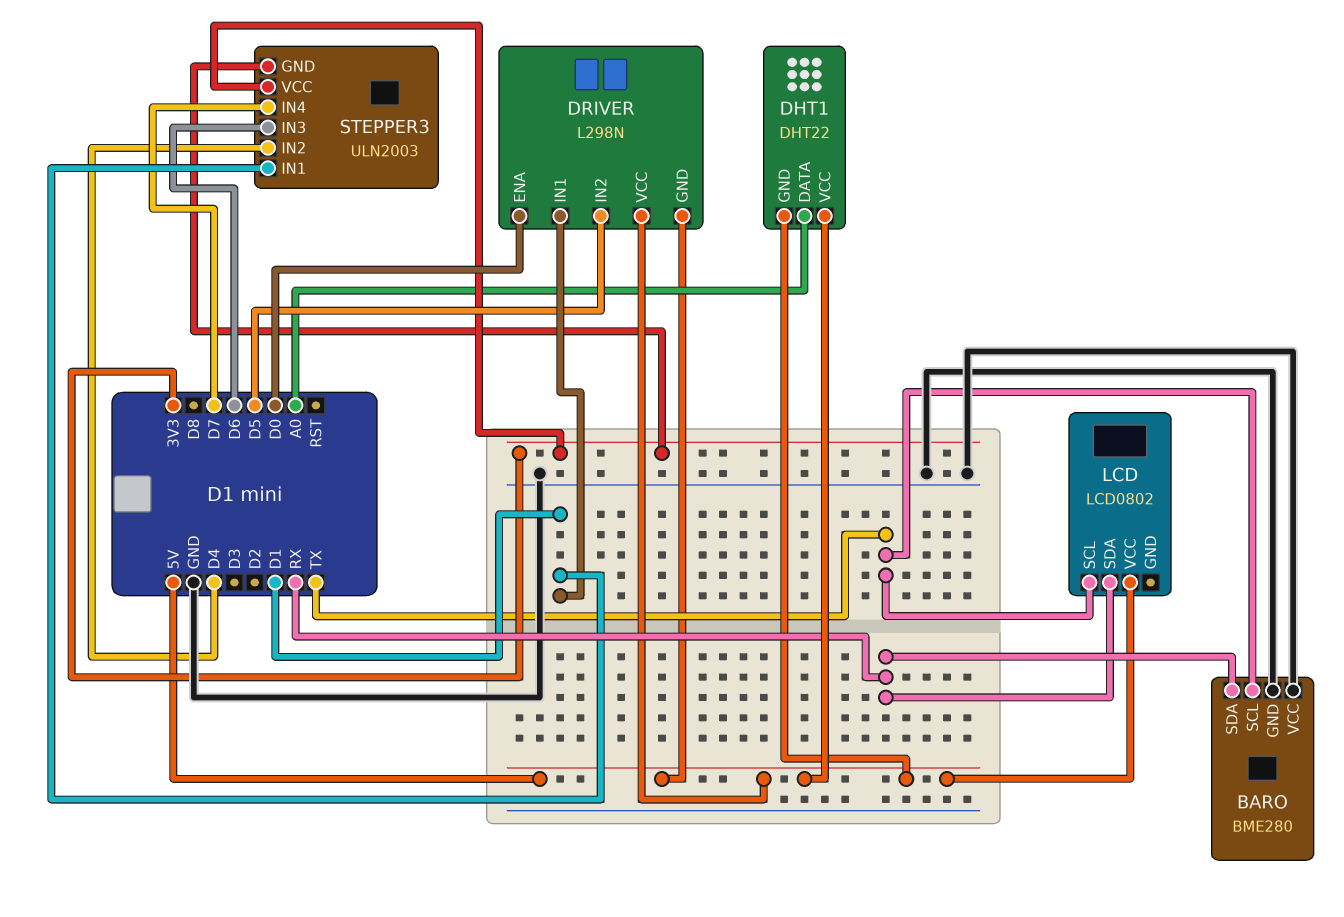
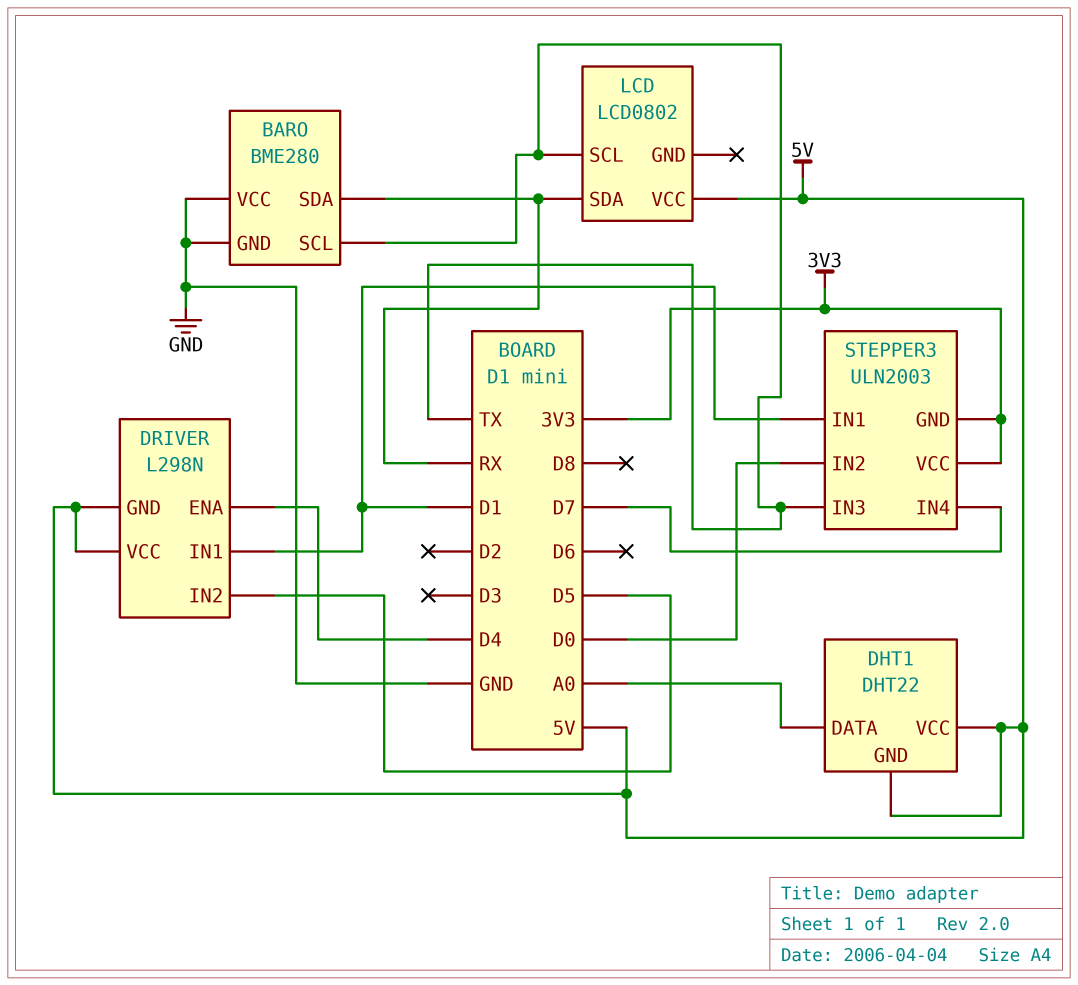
DRIVER pin ENA: D0 -> D4
STEPPER3 pin IN2: D4 -> D0
STEPPER3 pin IN3: D6 -> TX

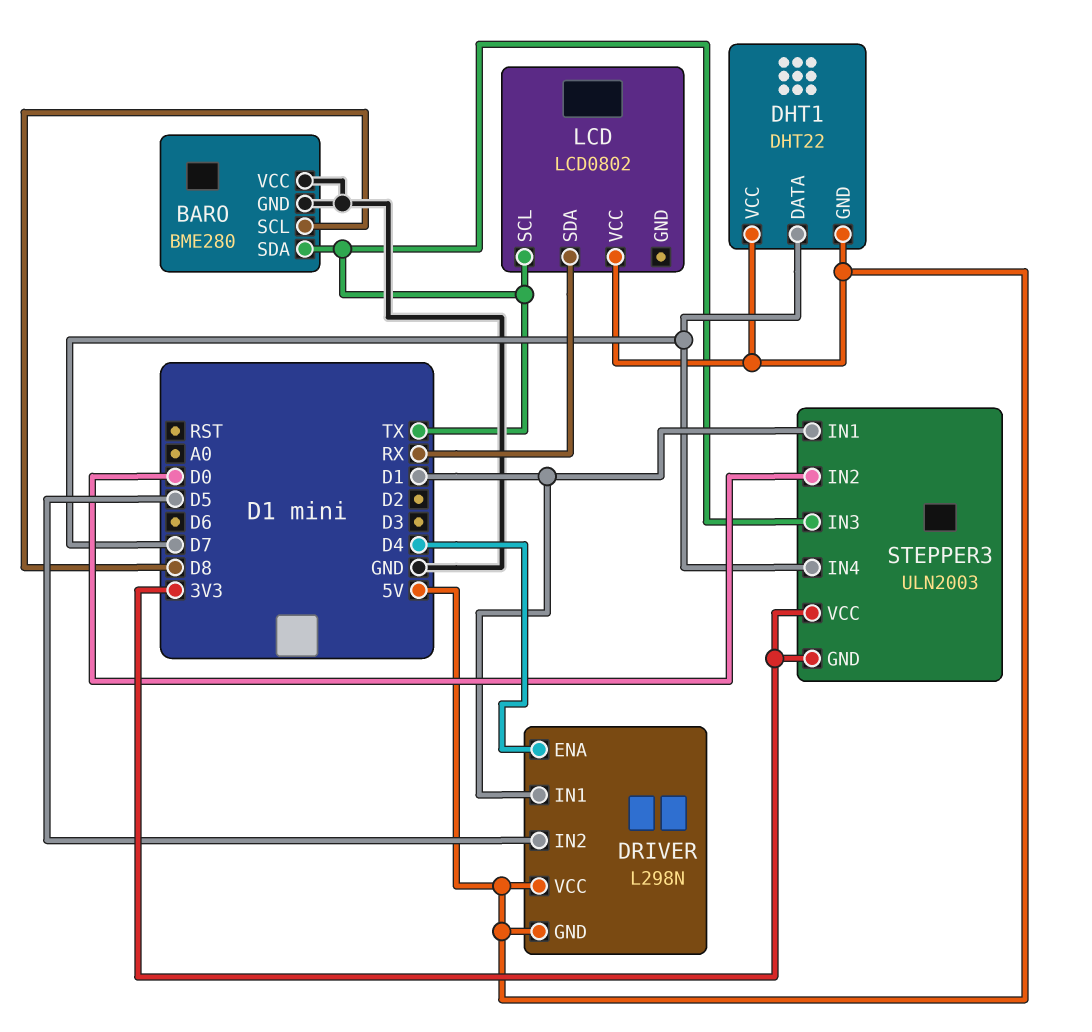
BARO pin SCL: TX -> D8
BARO pin SDA: RX -> TX
DHT1 pin DATA: A0 -> D7

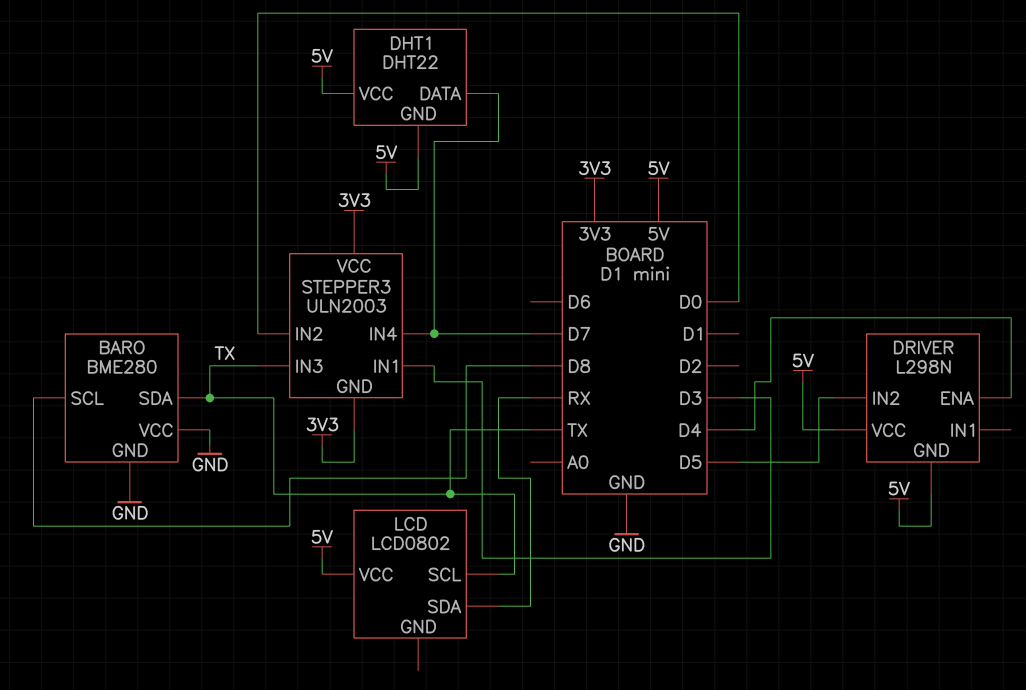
DRIVER pin IN1: D1 -> none
STEPPER3 pin IN1: D1 -> D3

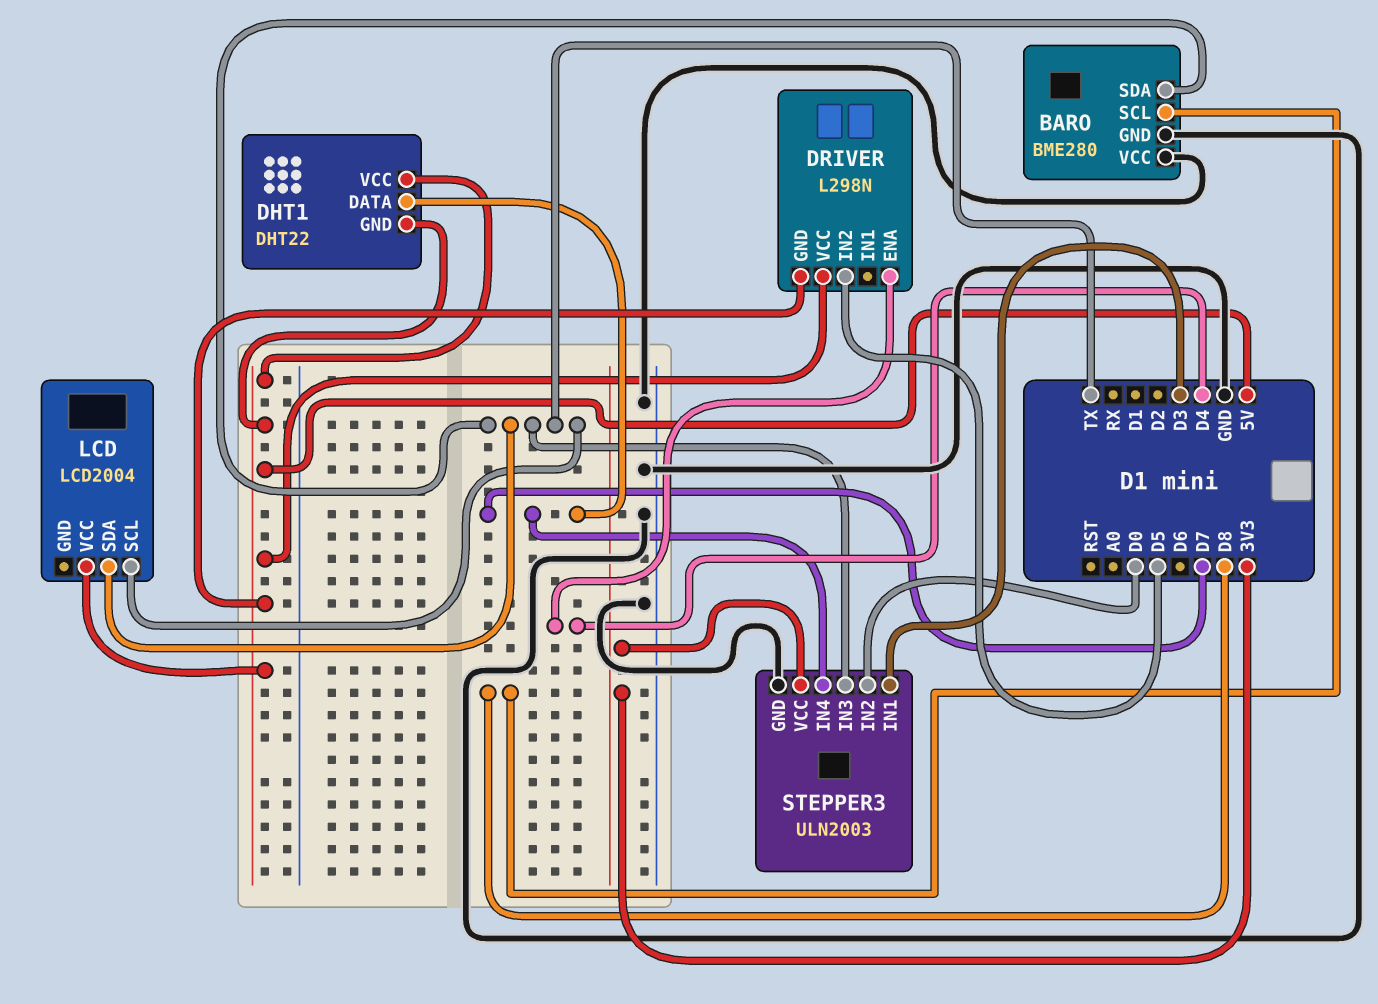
LCD: LCD0802 -> LCD2004
LCD pin SDA: RX -> TX
STEPPER3 pin GND: 3V3 -> GND

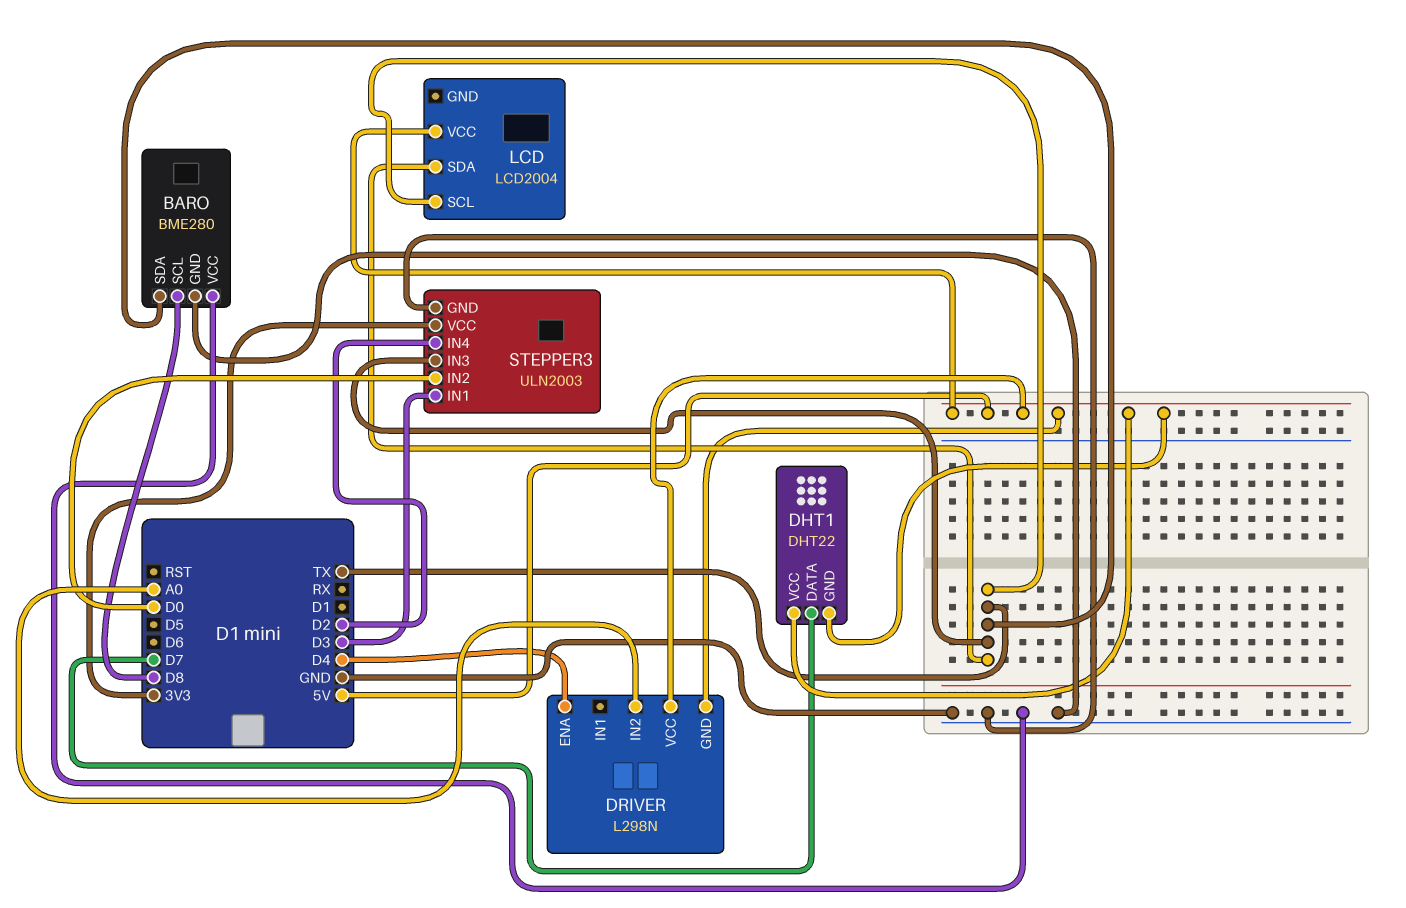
DRIVER pin IN2: D5 -> A0
STEPPER3 pin IN4: D7 -> D2

